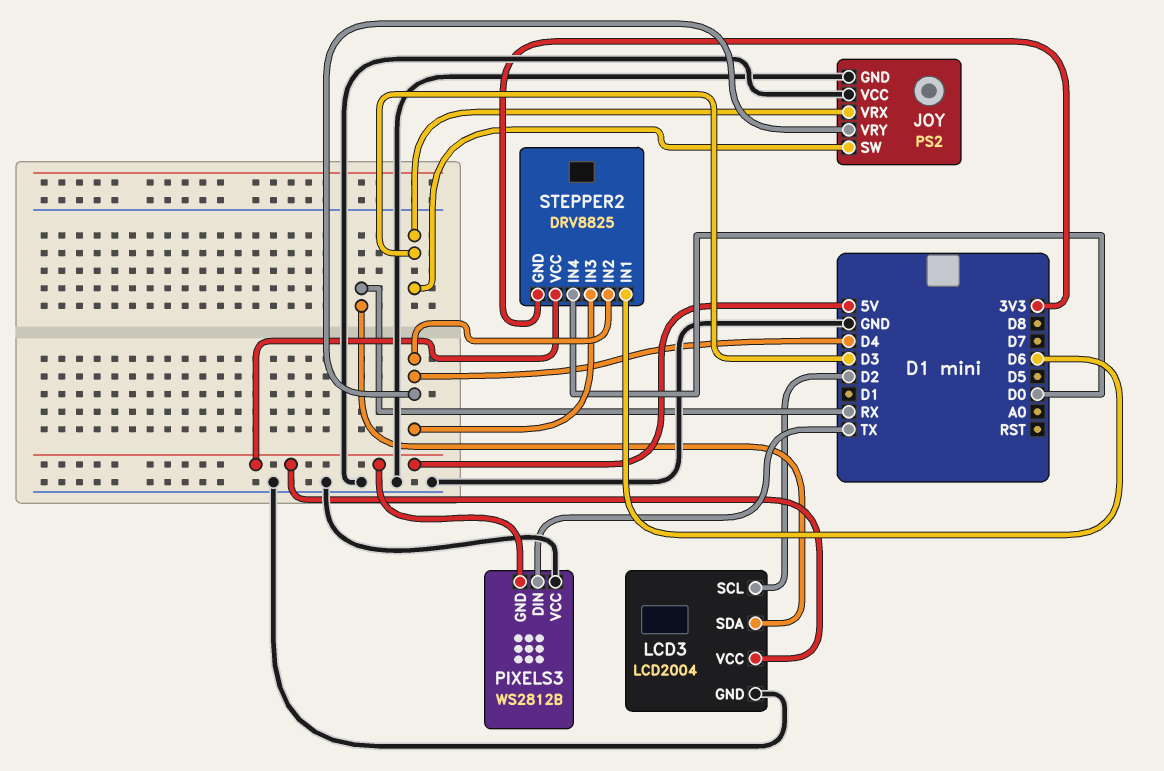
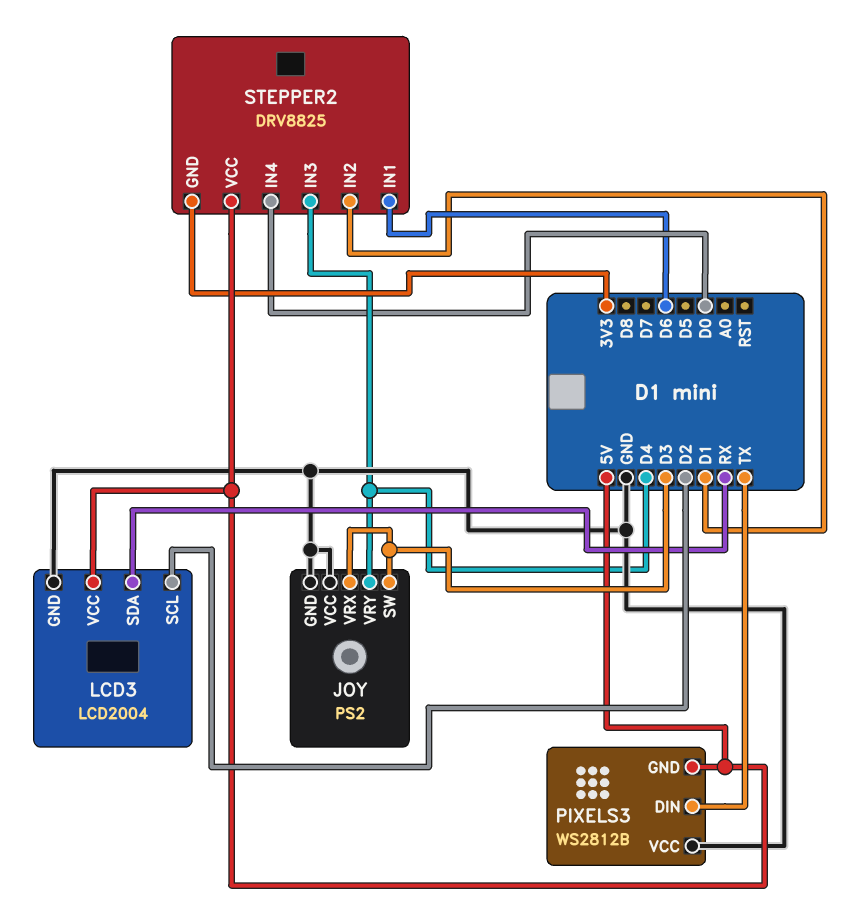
STEPPER2 pin IN2: D4 -> D1

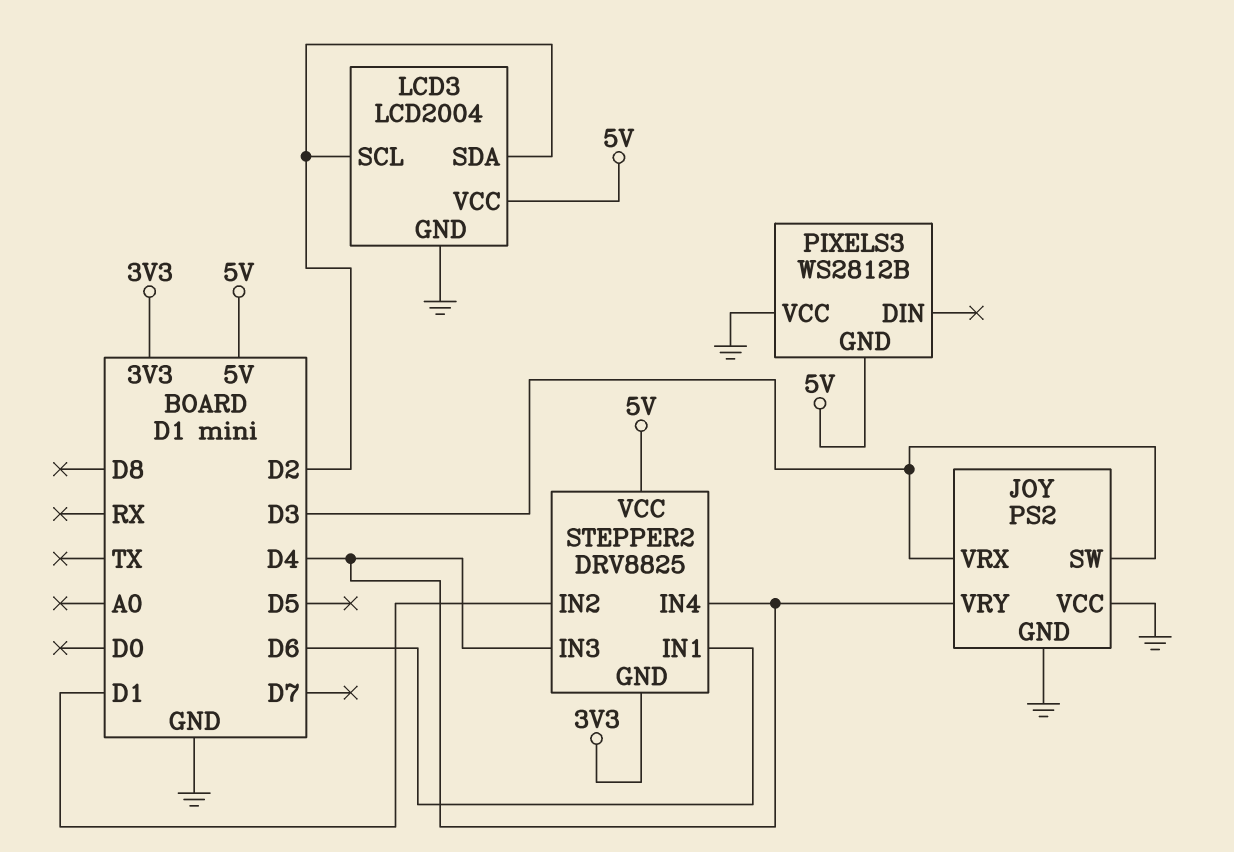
LCD3 pin SDA: RX -> D2
PIXELS3 pin DIN: TX -> none
STEPPER2 pin IN4: D0 -> D4

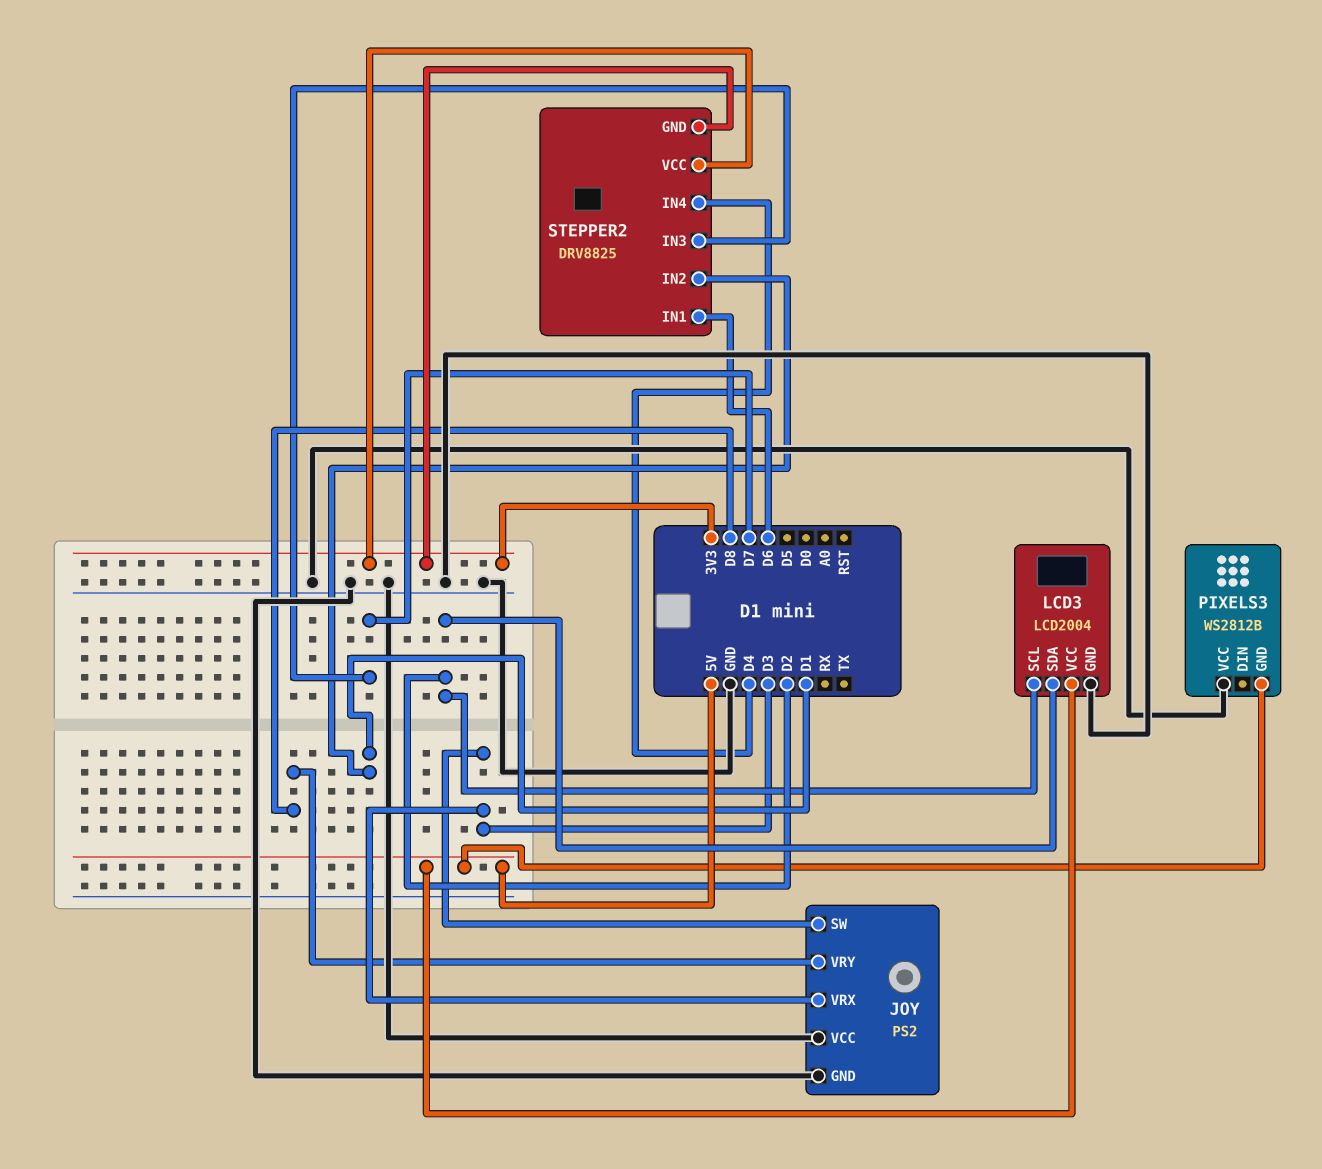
JOY pin VRY: D4 -> D8
STEPPER2 pin IN3: D4 -> D7
STEPPER2 pin VCC: 5V -> 3V3

